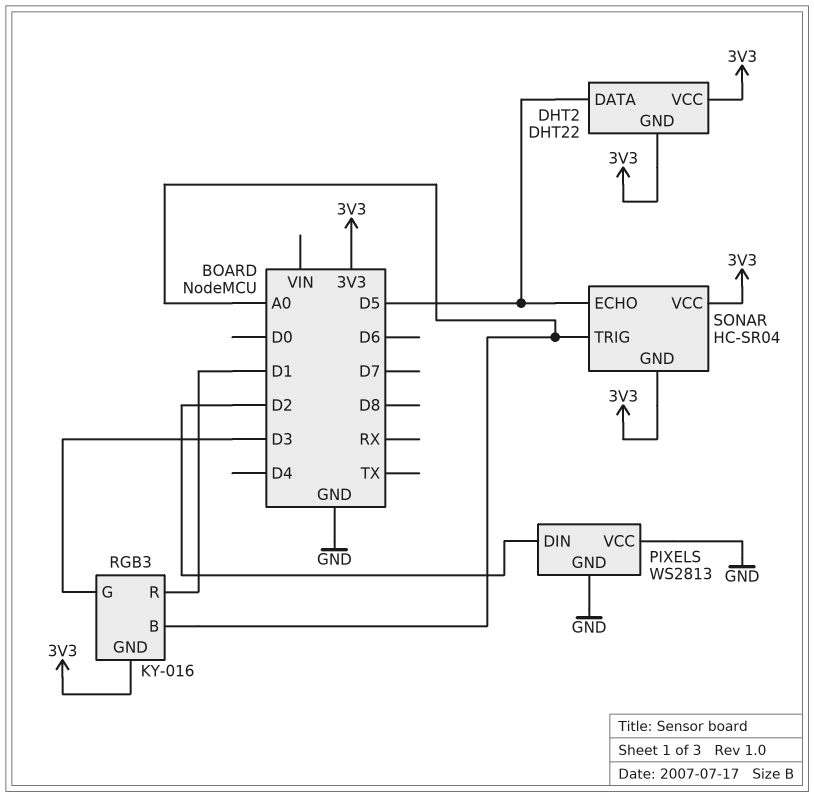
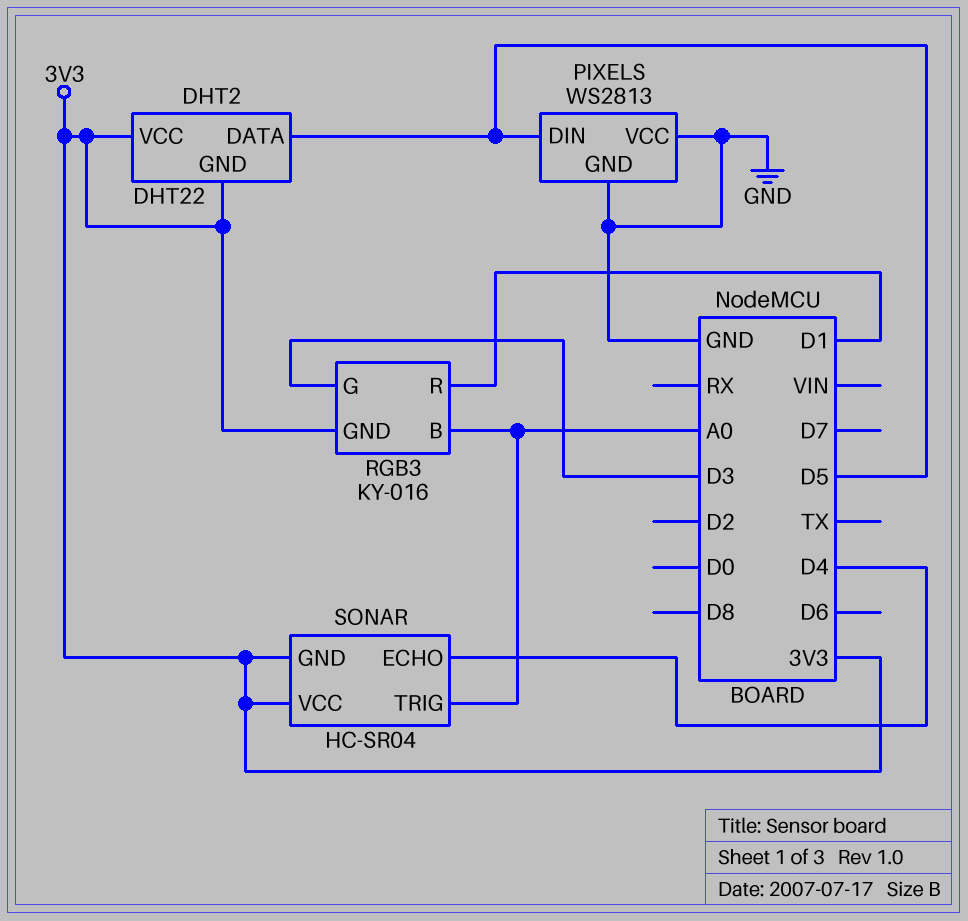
PIXELS pin DIN: D2 -> D5
SONAR pin ECHO: D5 -> D4

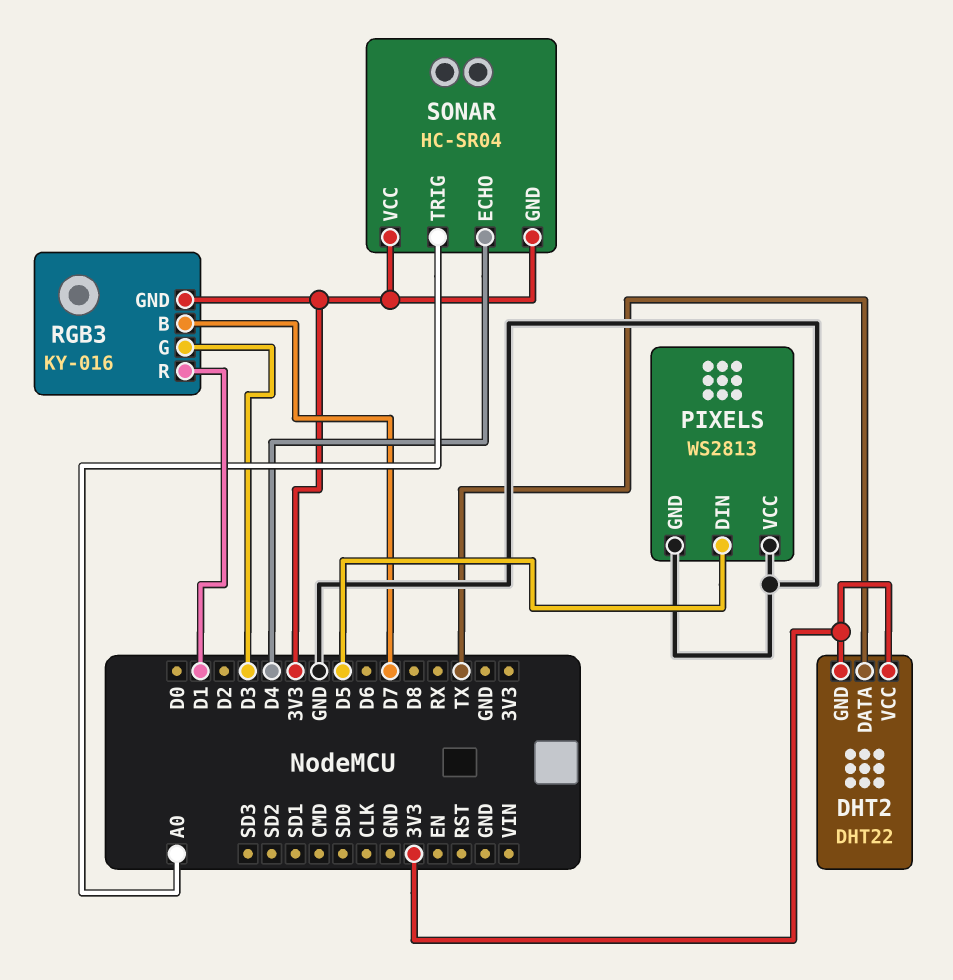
DHT2 pin DATA: D5 -> TX
RGB3 pin B: A0 -> D7

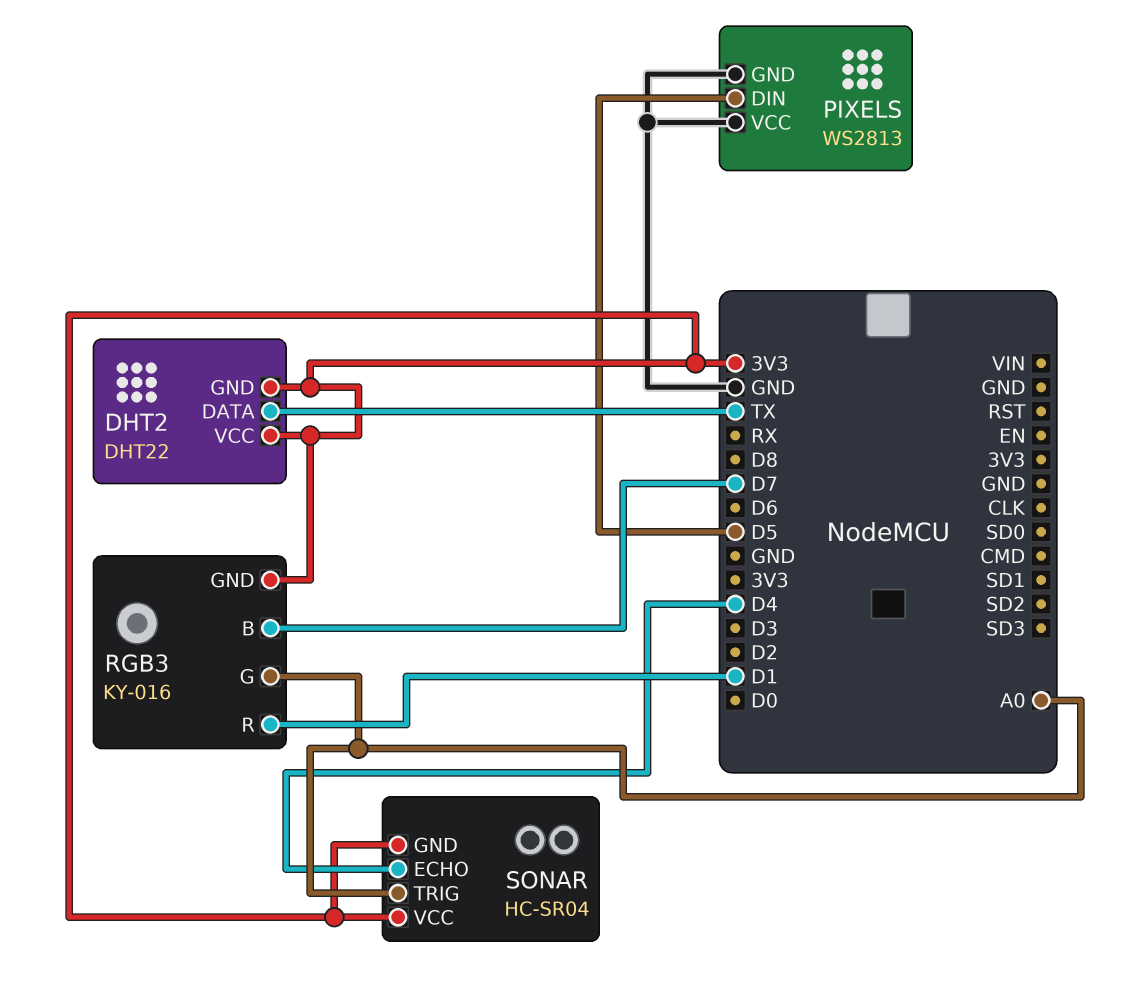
RGB3 pin G: D3 -> A0

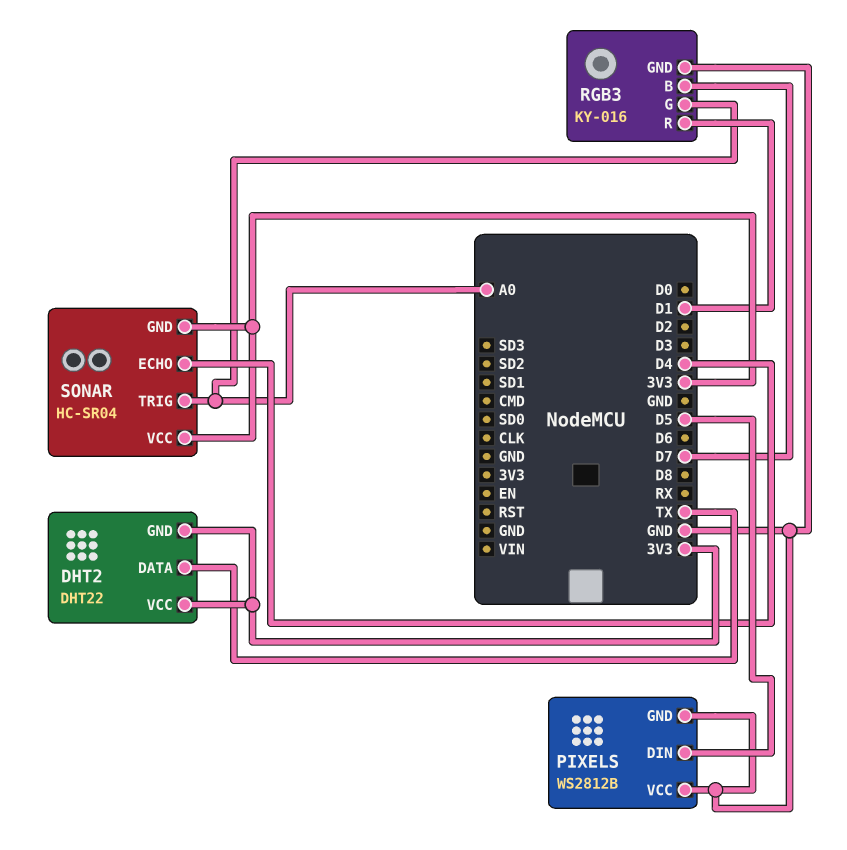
PIXELS: WS2813 -> WS2812B
RGB3 pin GND: 3V3 -> GND

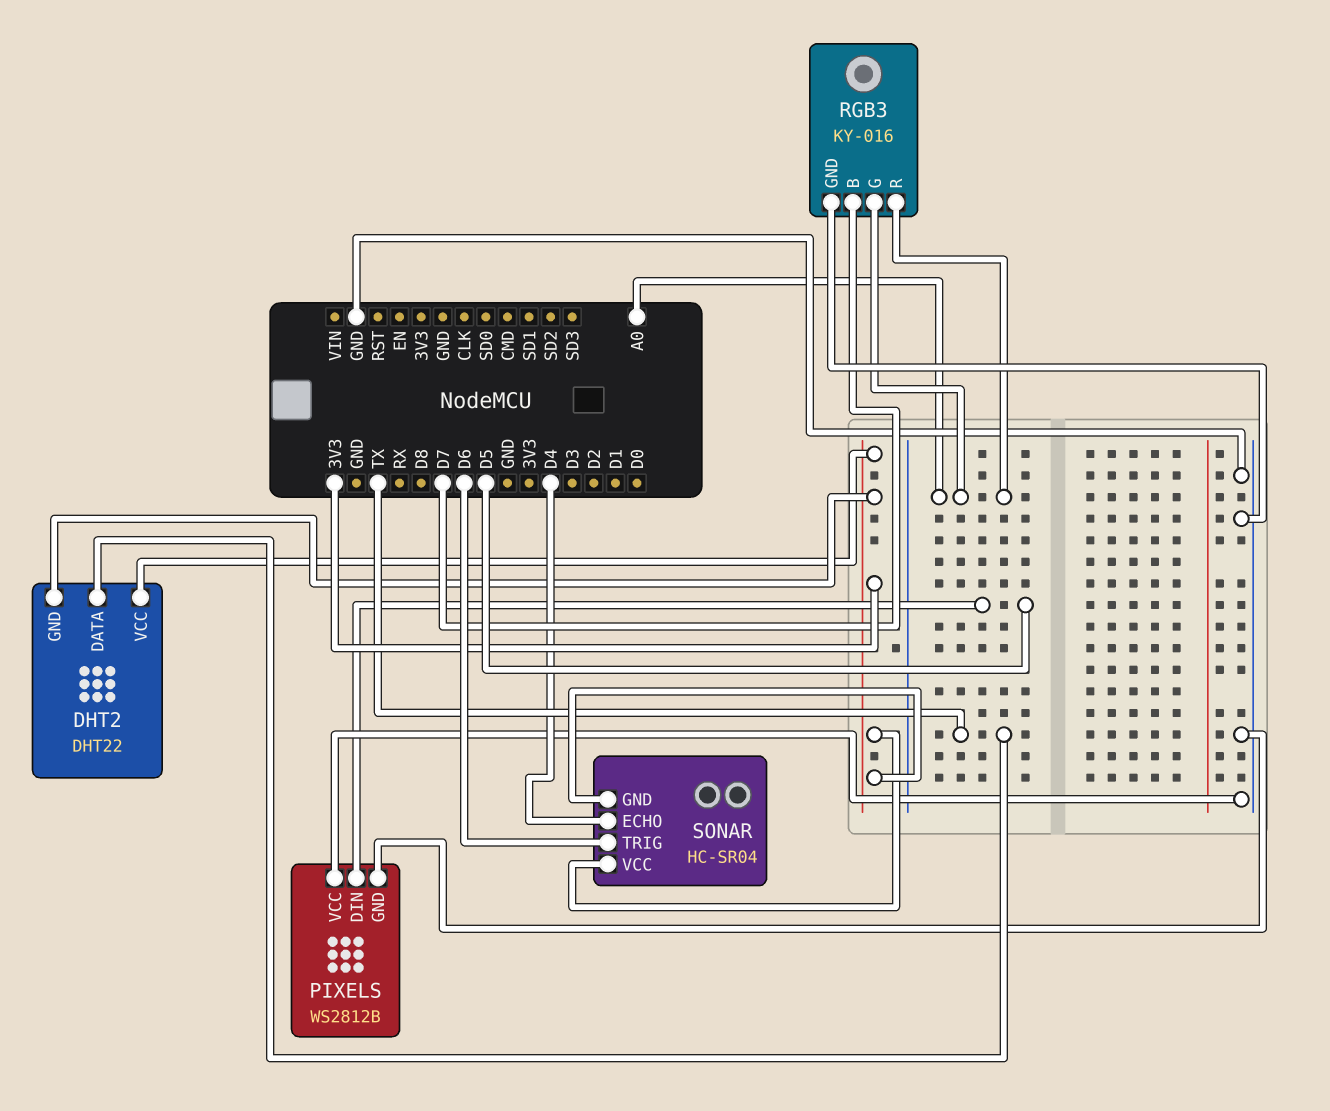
RGB3 pin R: D1 -> A0
SONAR pin TRIG: A0 -> D6

